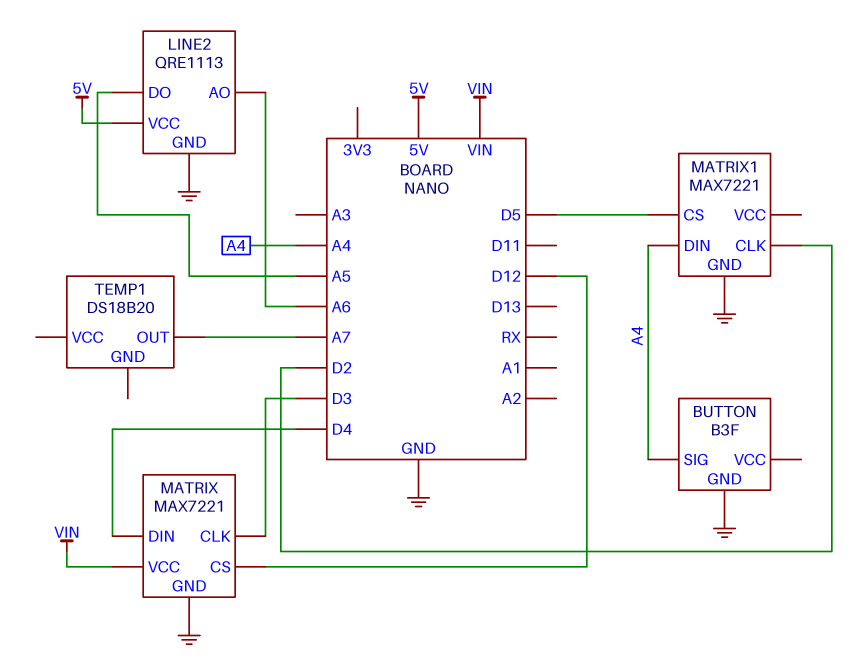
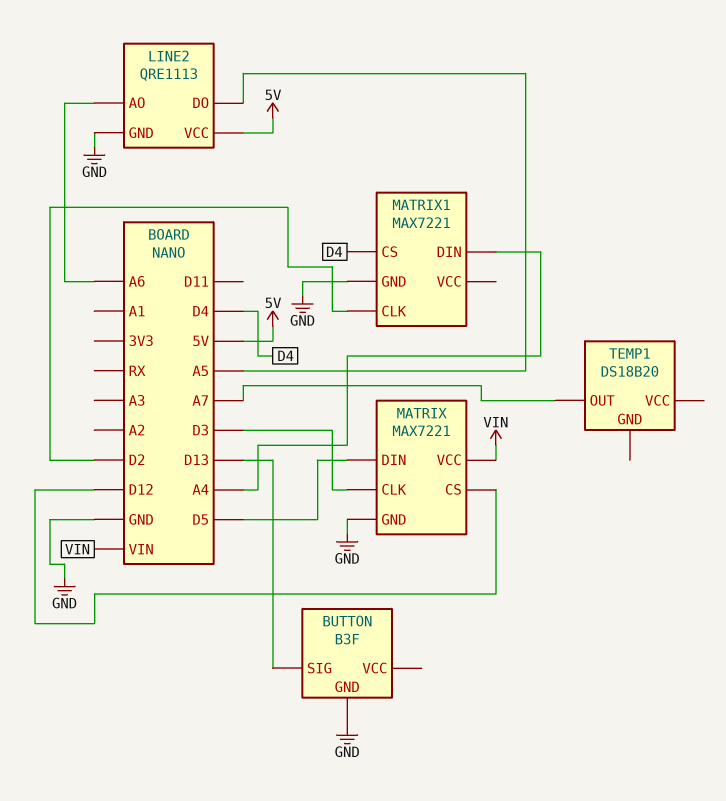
BUTTON pin SIG: A4 -> D13
MATRIX pin DIN: D4 -> D5
MATRIX1 pin CS: D5 -> D4

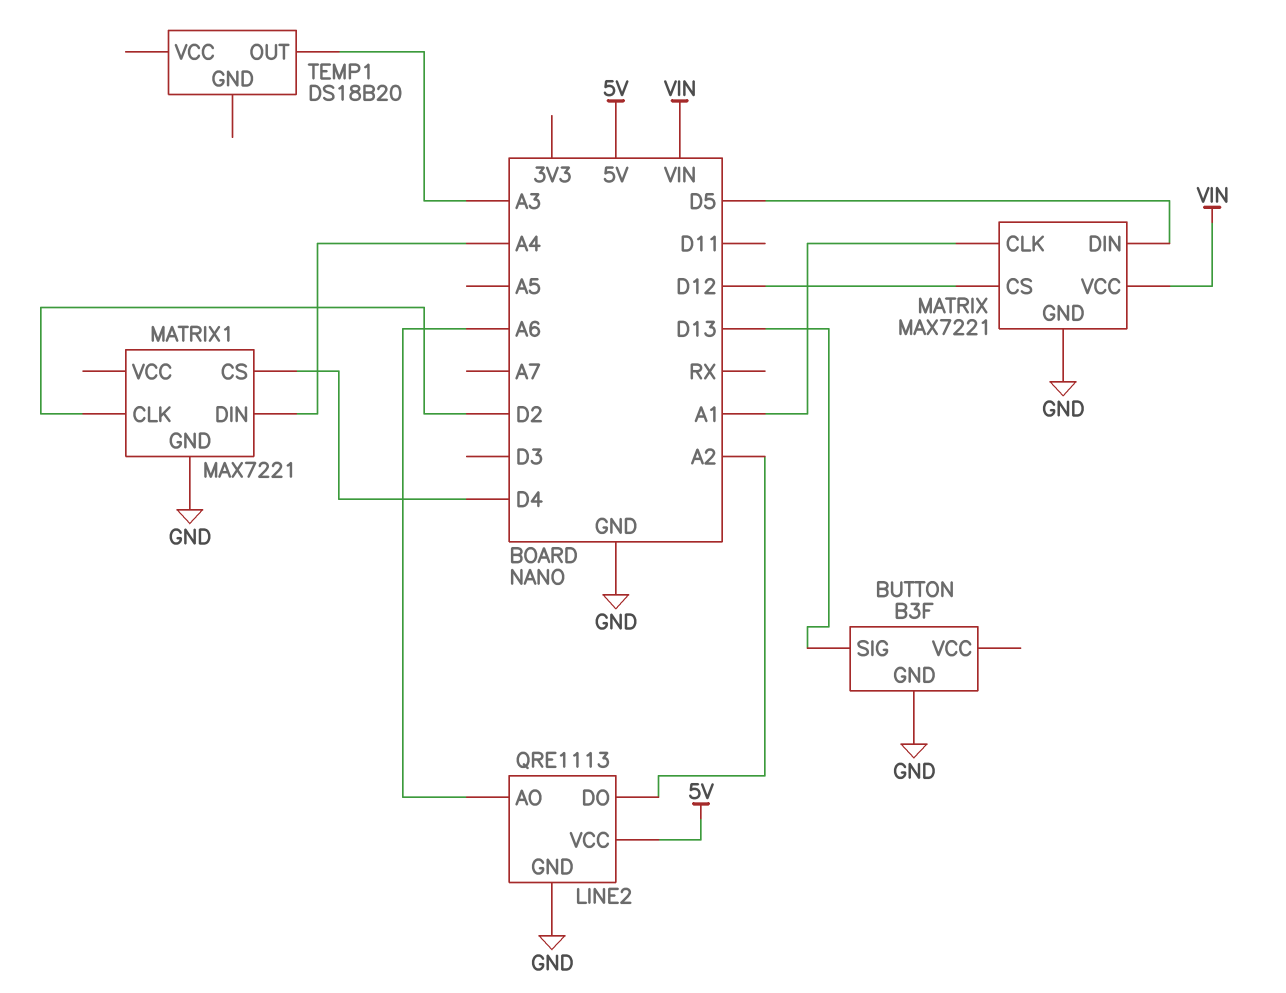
LINE2 pin DO: A5 -> A2
MATRIX pin CLK: D3 -> A1
TEMP1 pin OUT: A7 -> A3

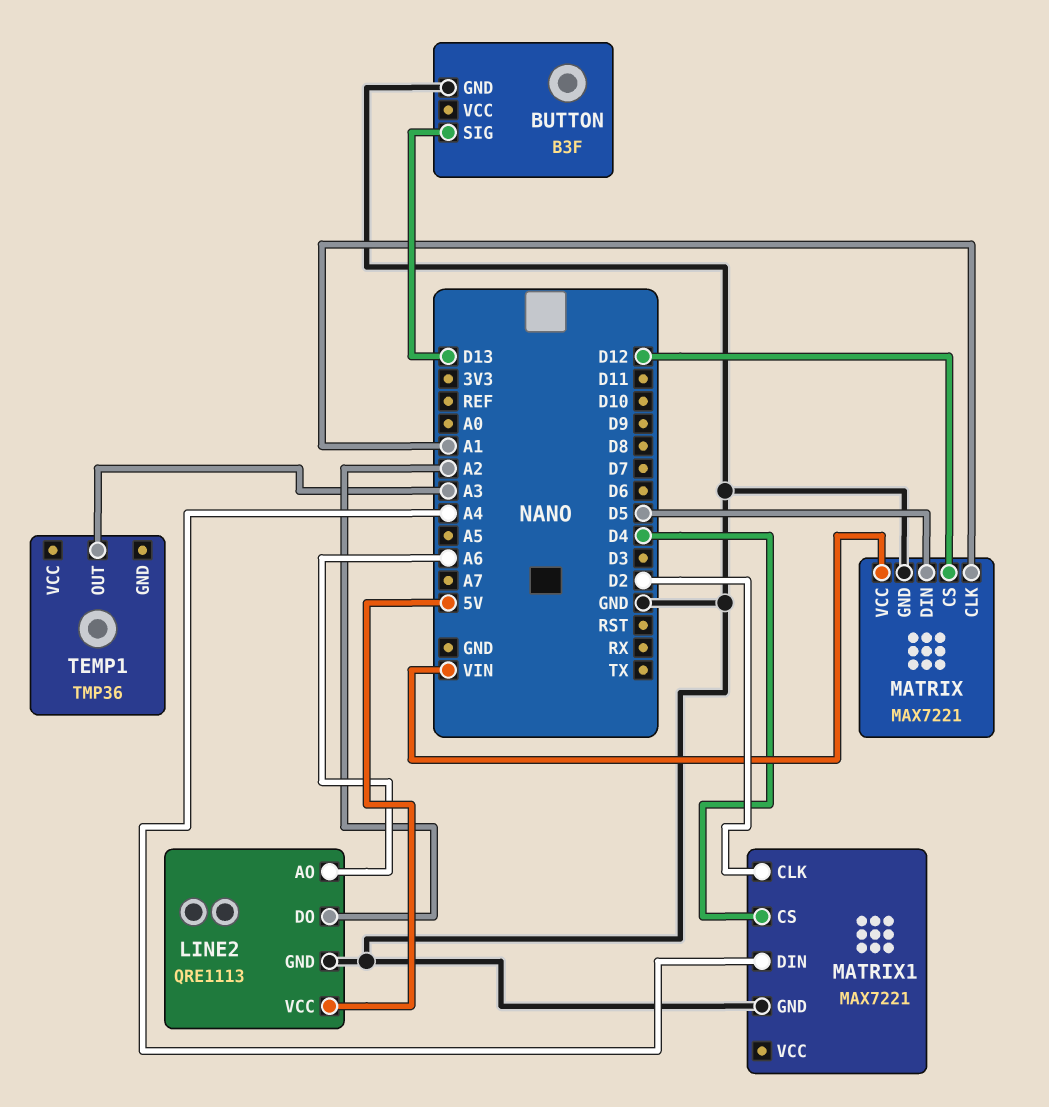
TEMP1: DS18B20 -> TMP36

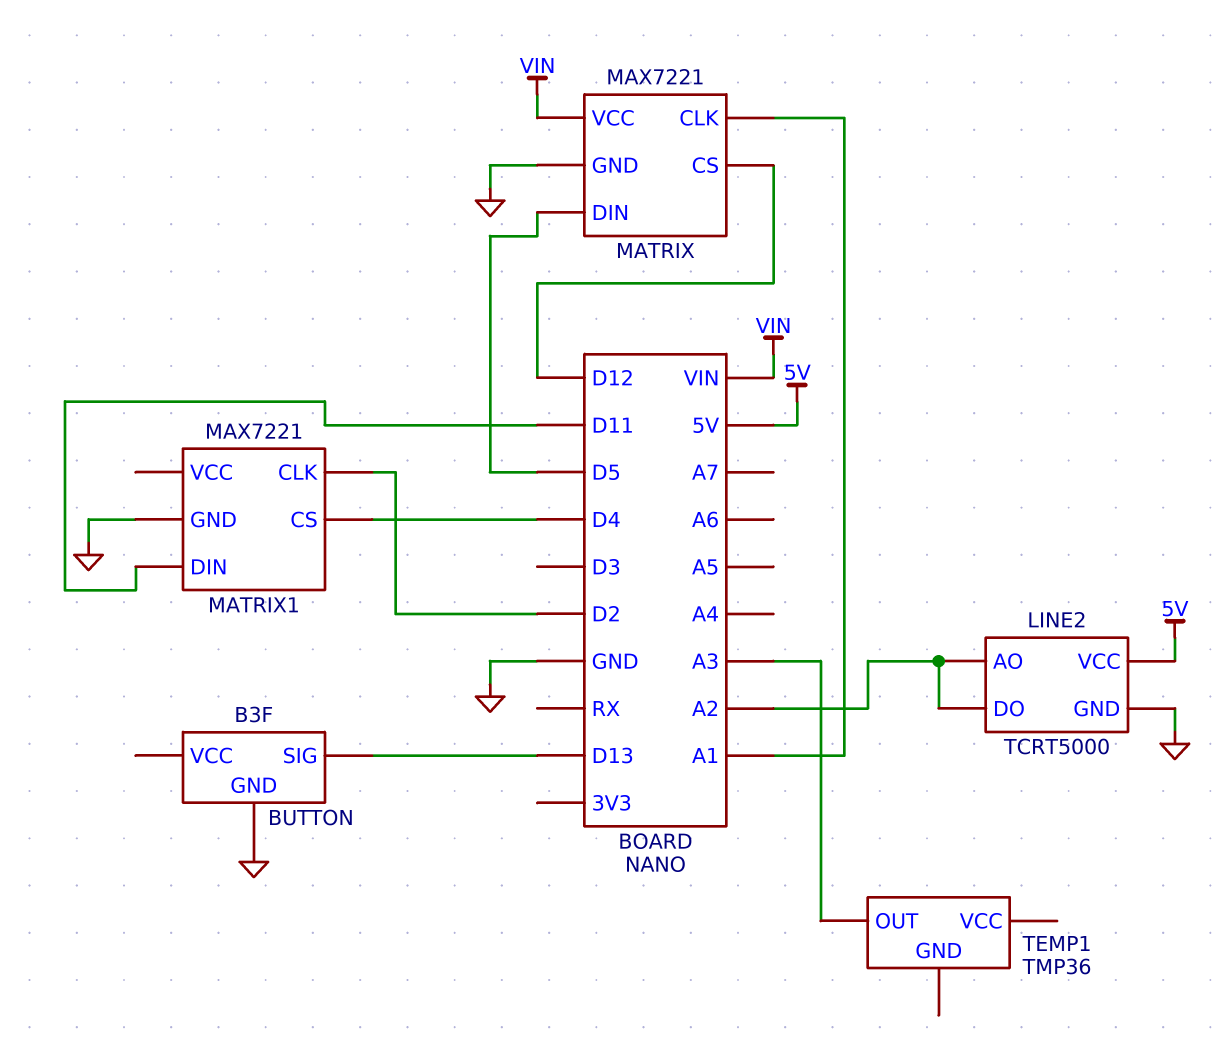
LINE2: QRE1113 -> TCRT5000
LINE2 pin AO: A6 -> A2
MATRIX1 pin DIN: A4 -> D11

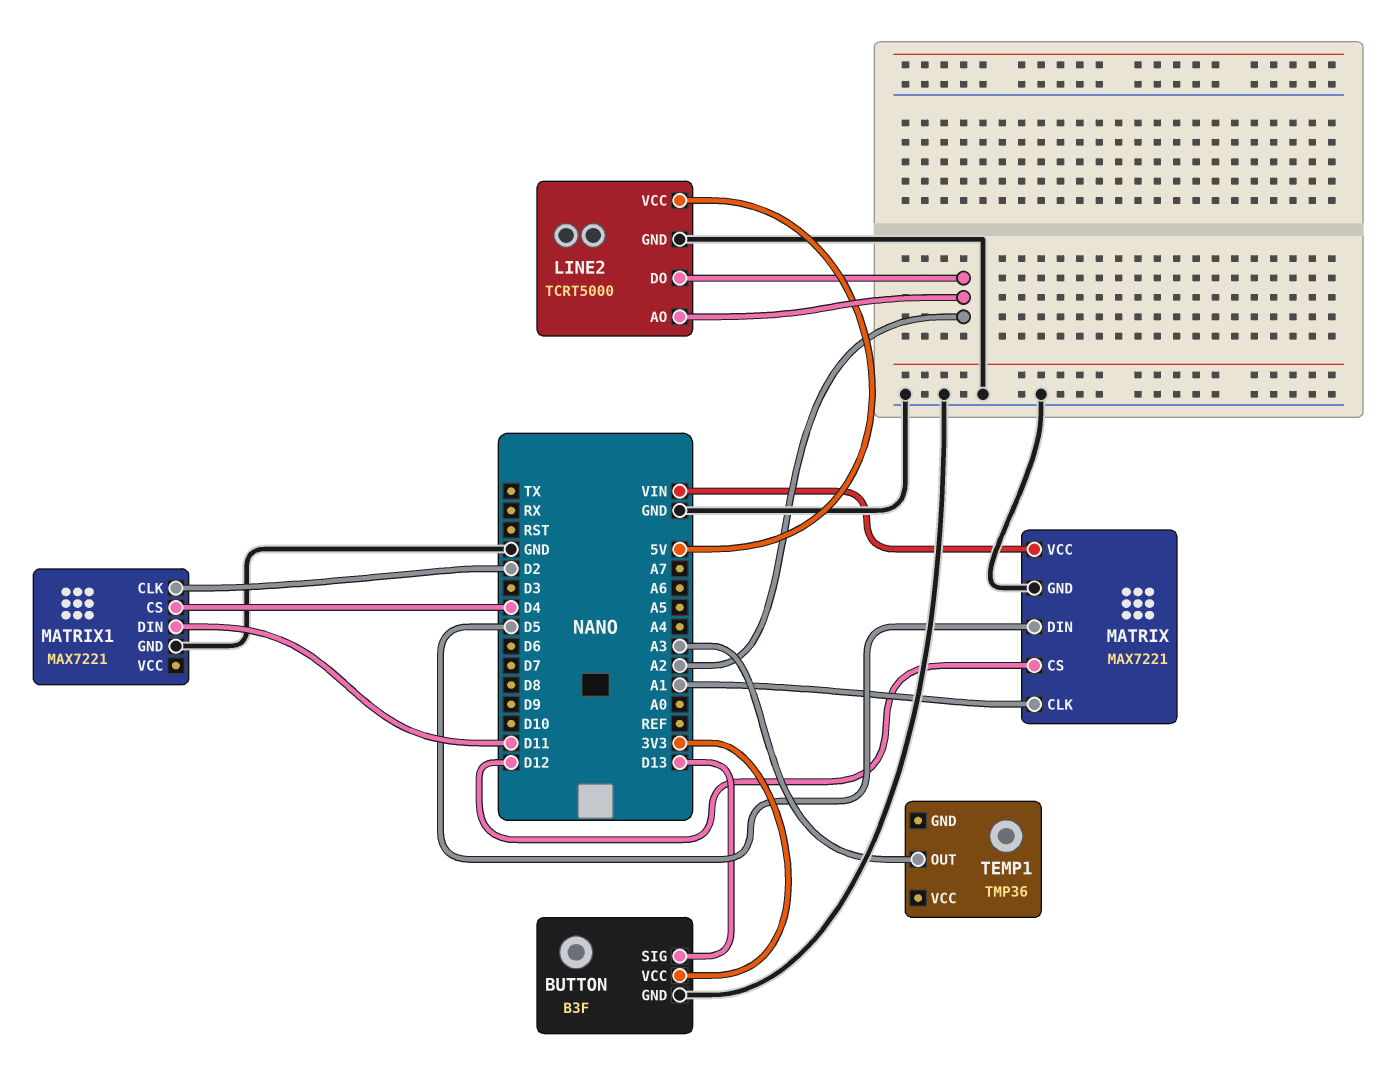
BUTTON pin VCC: none -> 3V3

